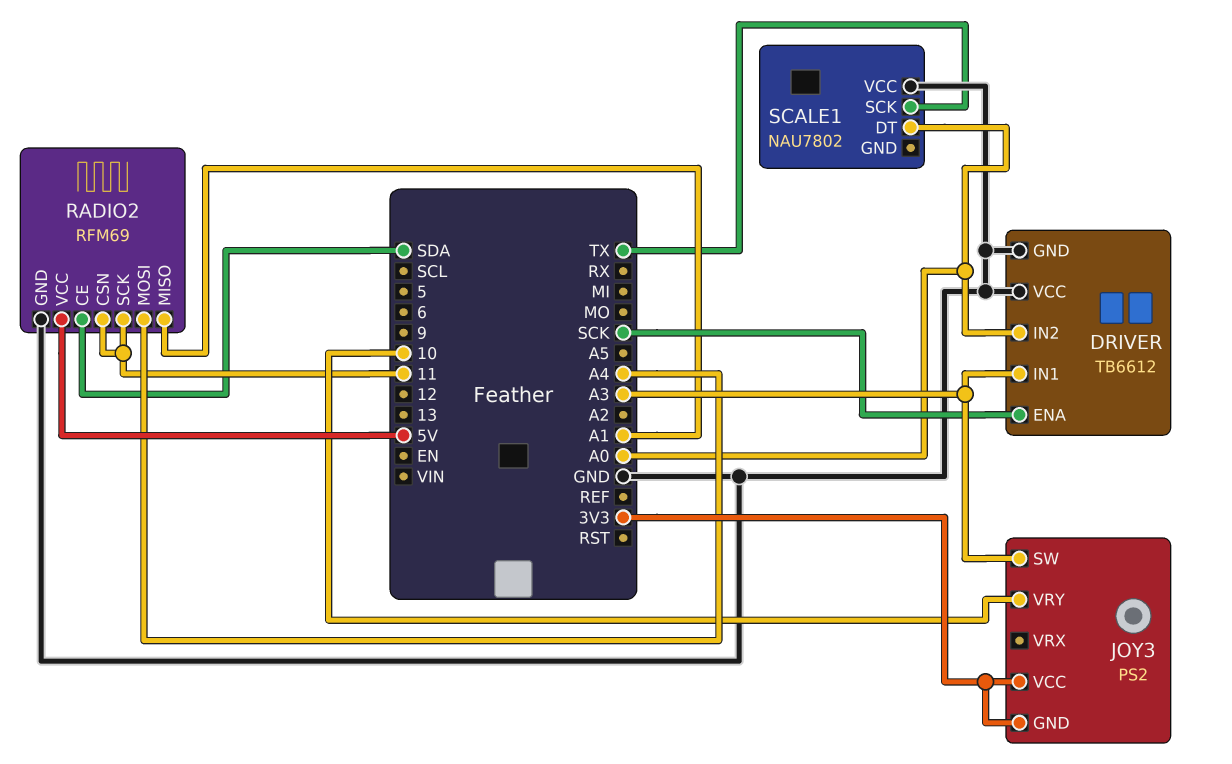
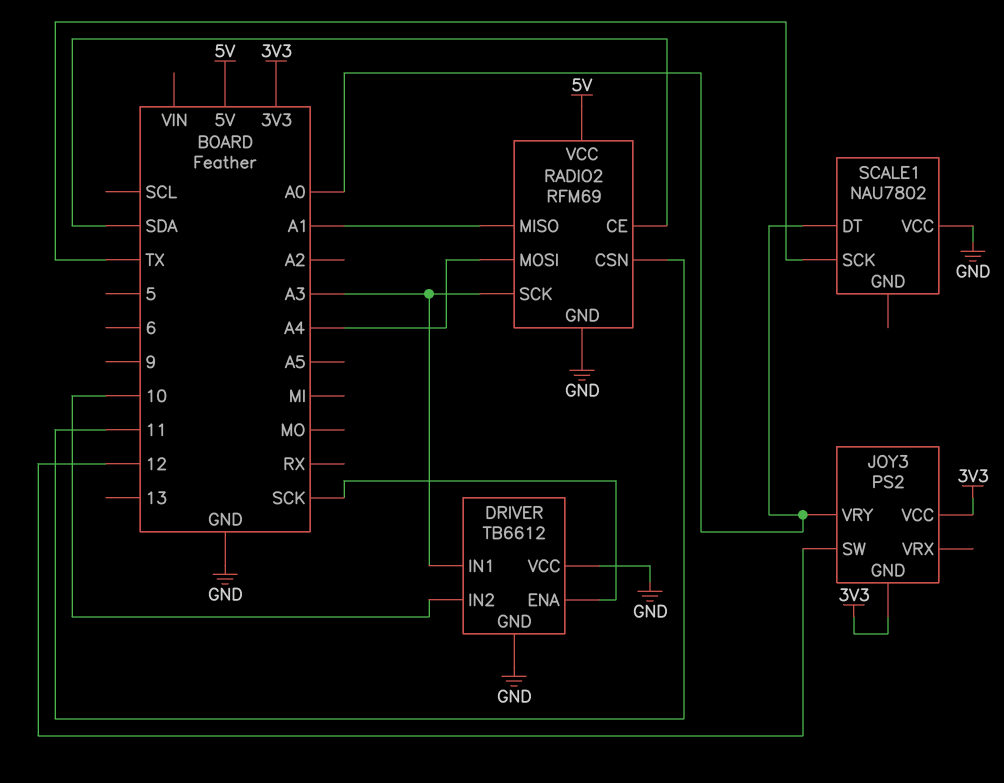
DRIVER pin IN2: A0 -> 10
JOY3 pin SW: A3 -> 12
JOY3 pin VRY: 10 -> A0
RADIO2 pin SCK: 11 -> A3

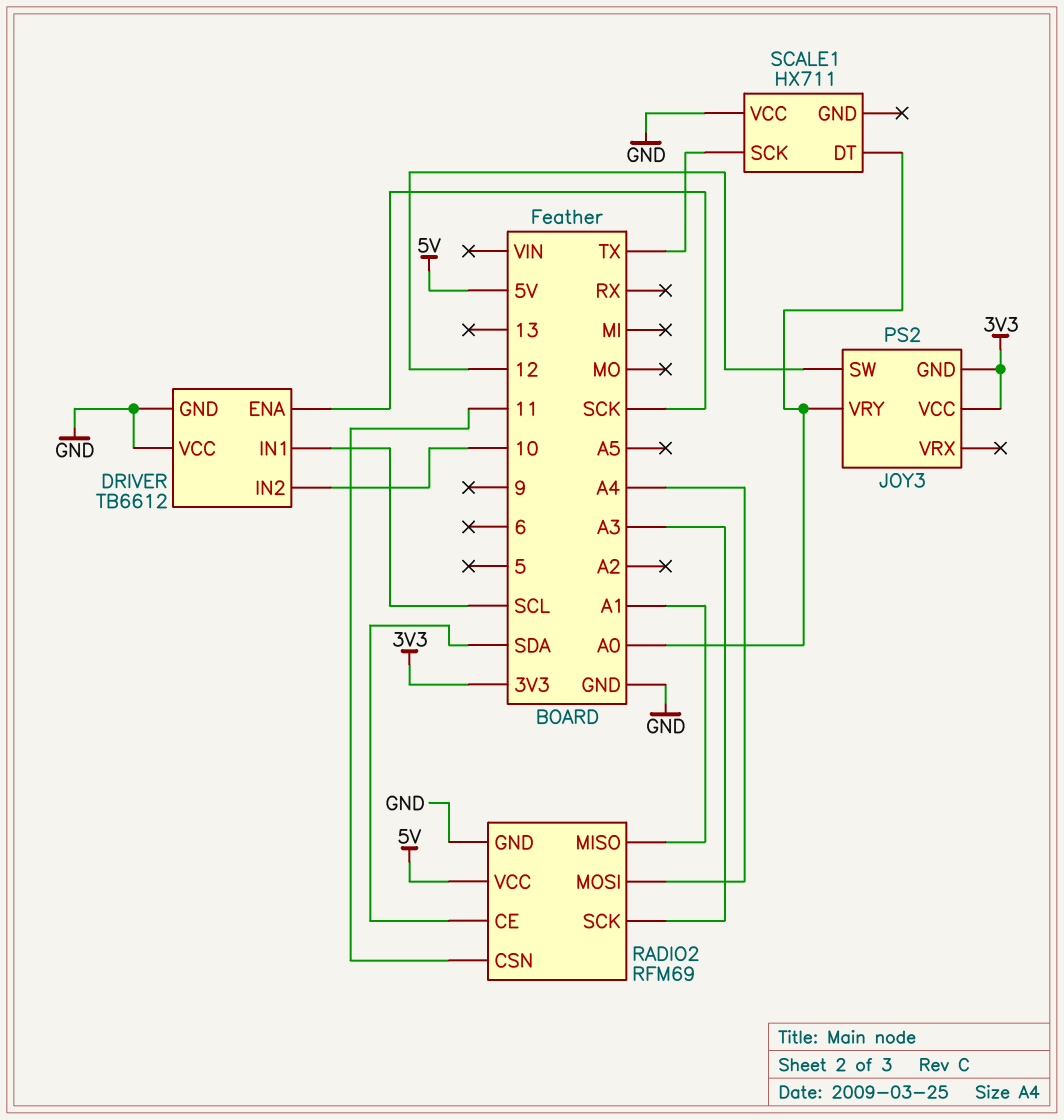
DRIVER pin IN1: A3 -> SCL
SCALE1: NAU7802 -> HX711

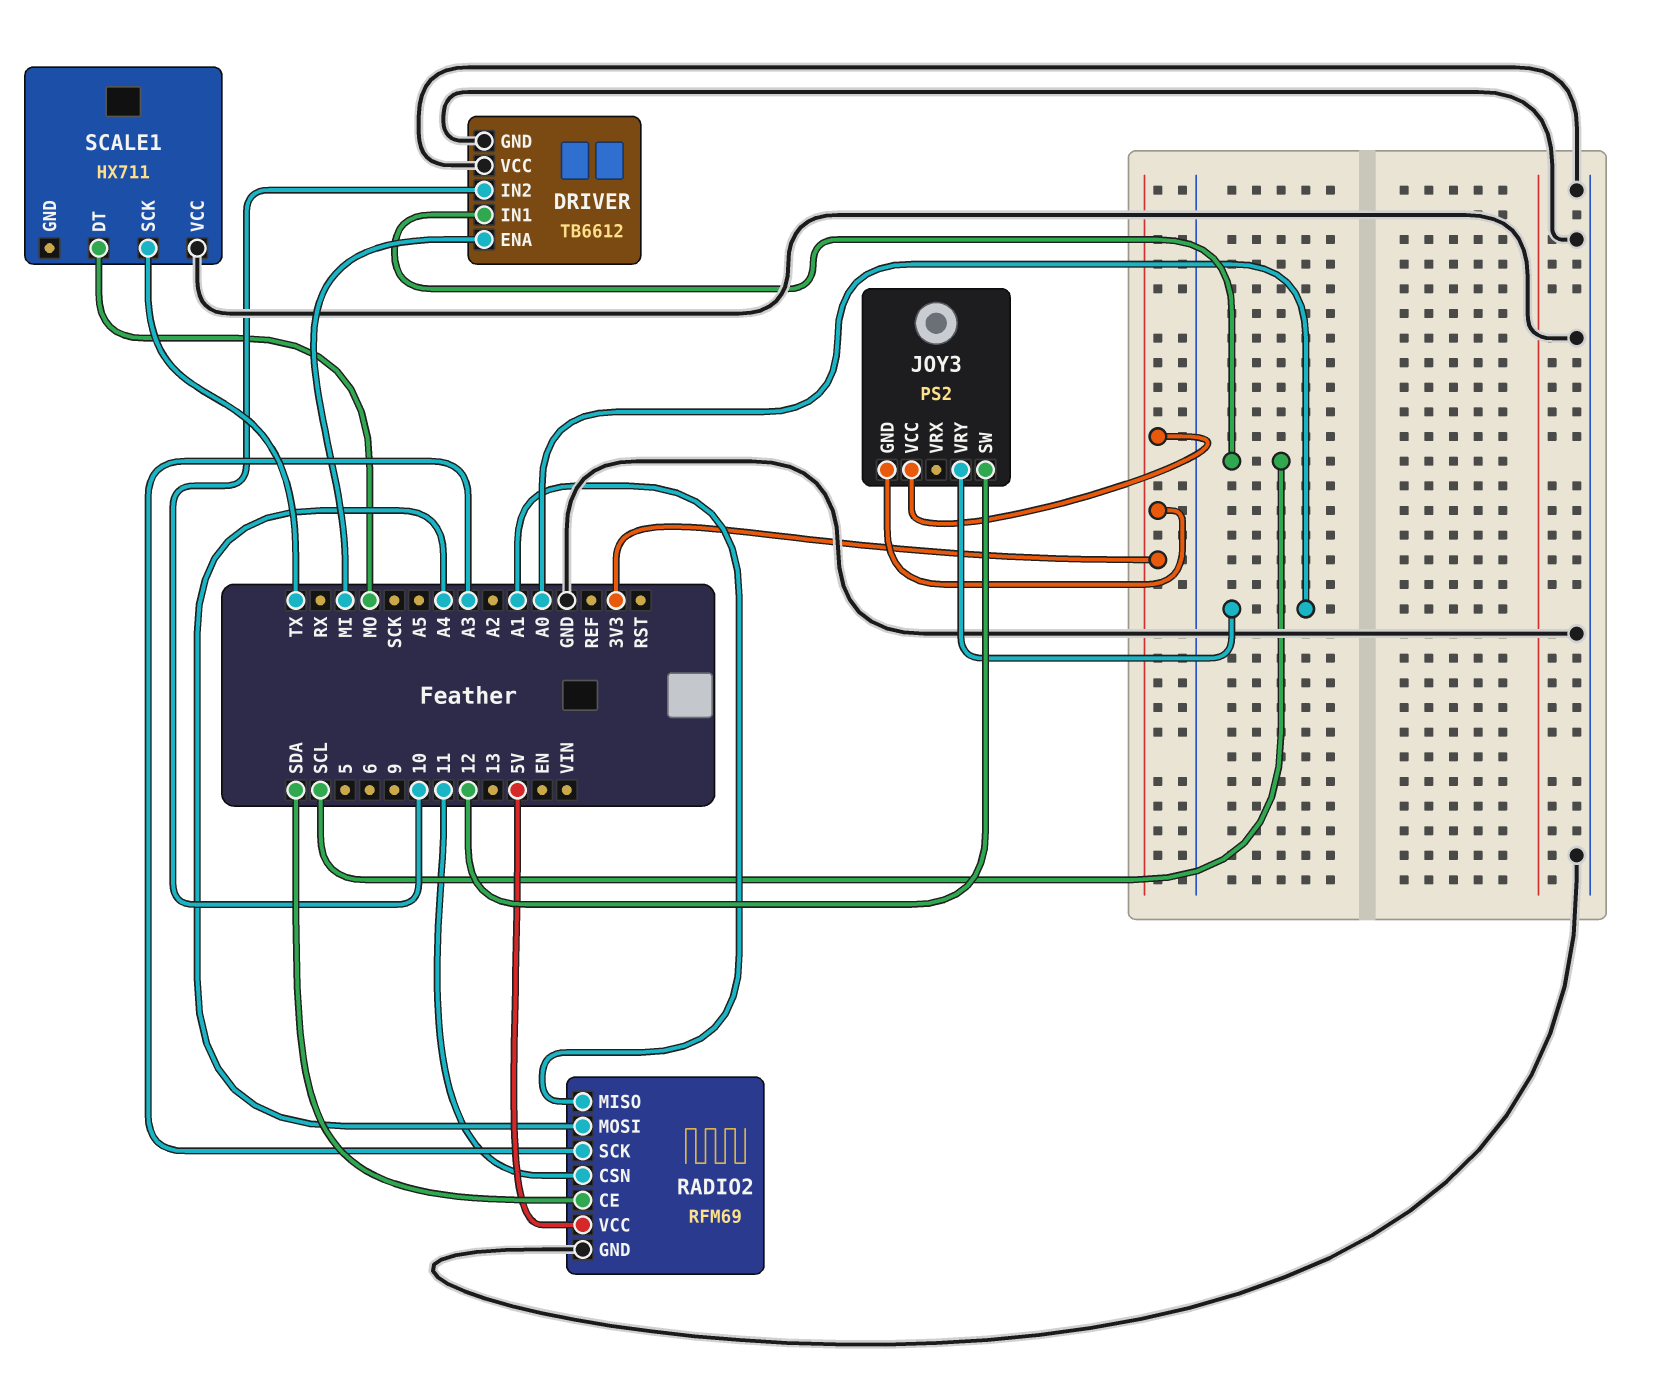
DRIVER pin ENA: SCK -> MI
SCALE1 pin DT: A0 -> MO

